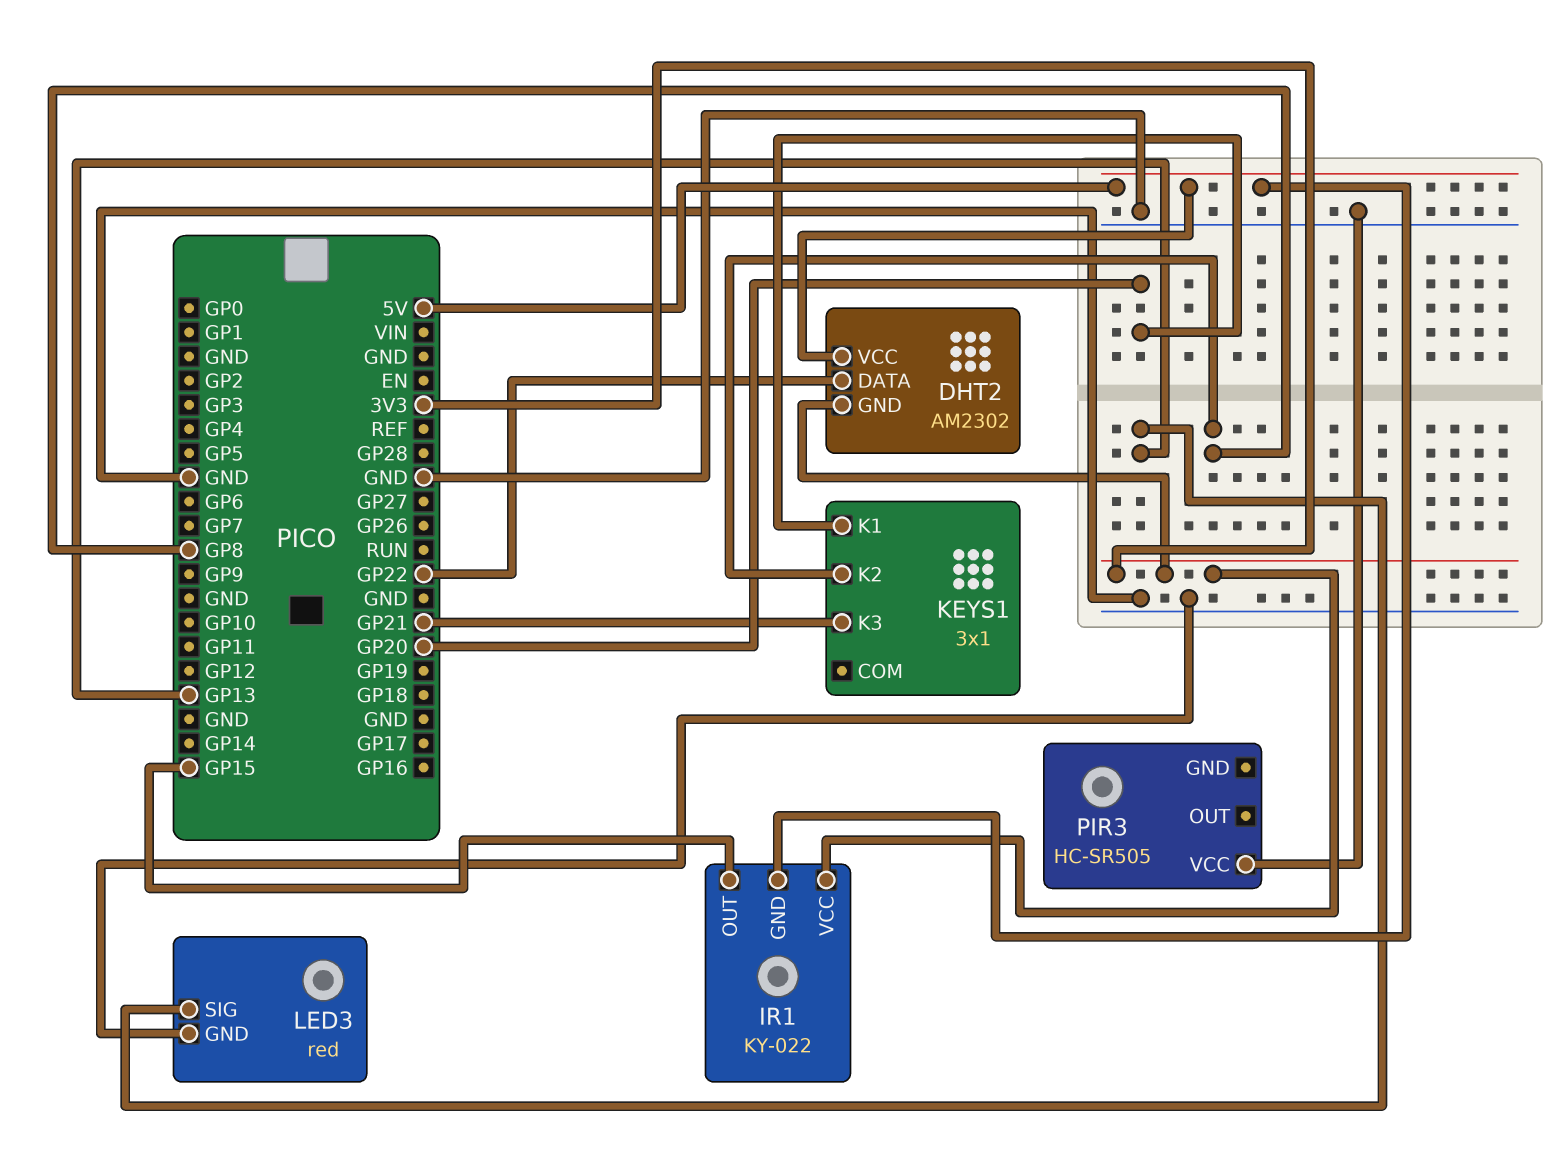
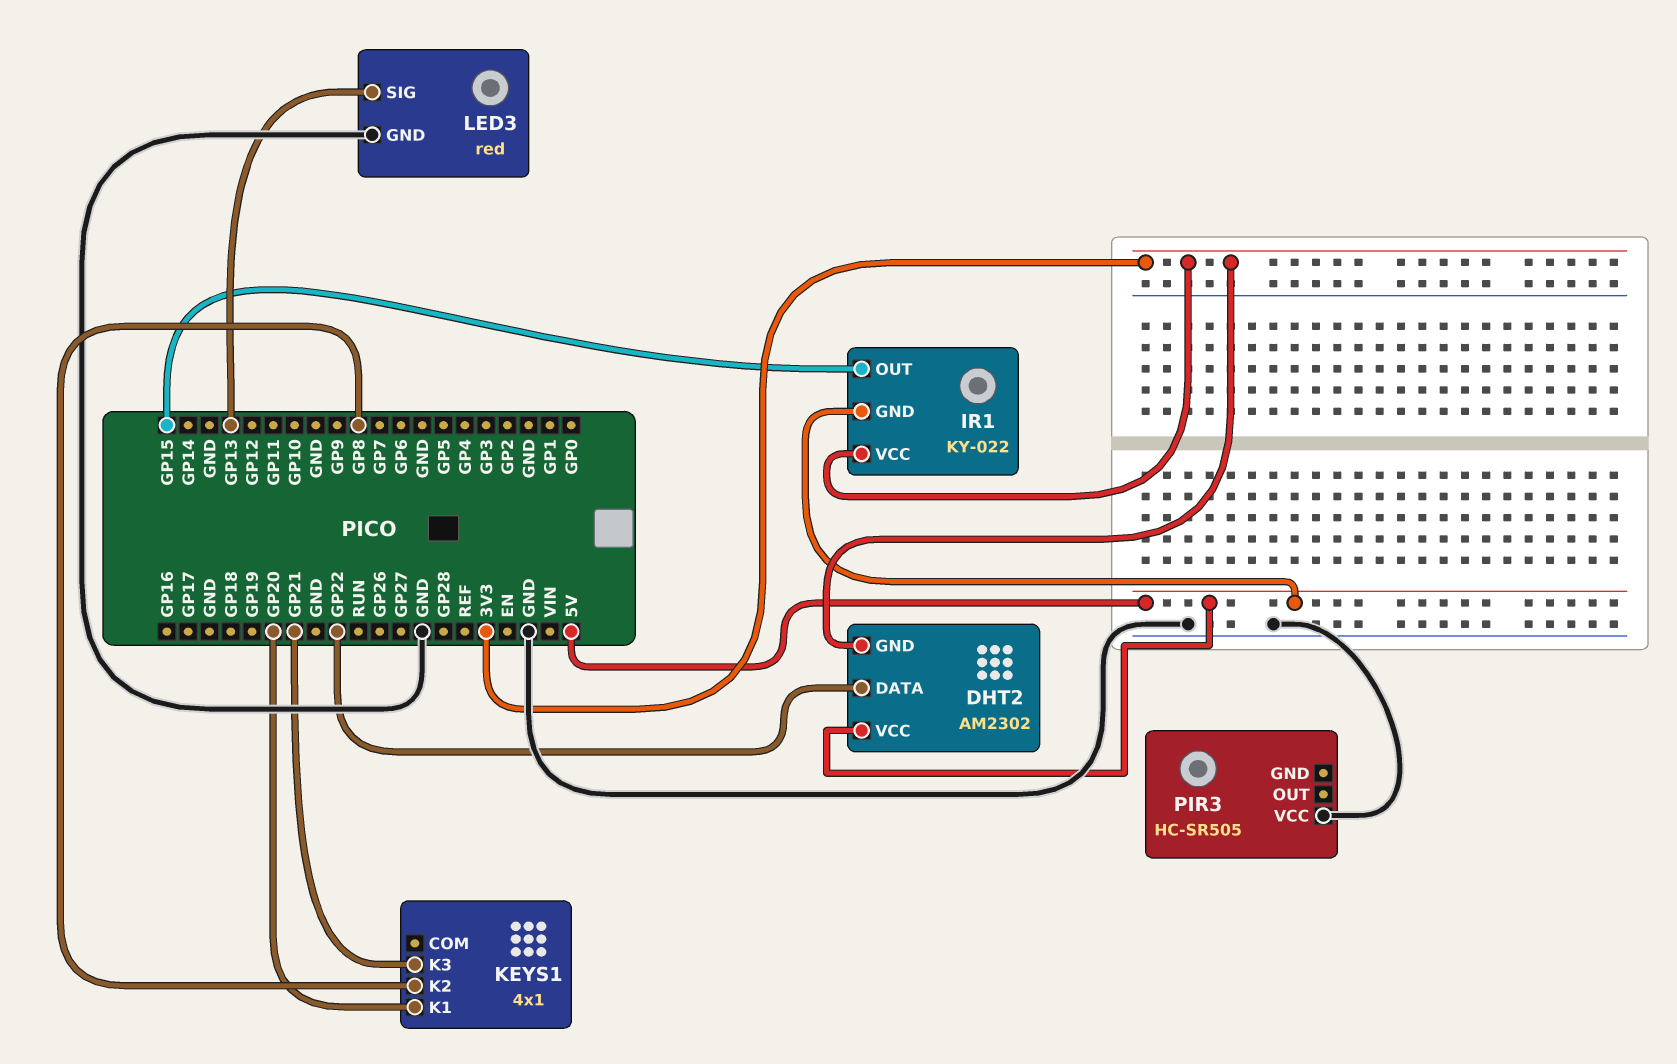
KEYS1: 3x1 -> 4x1

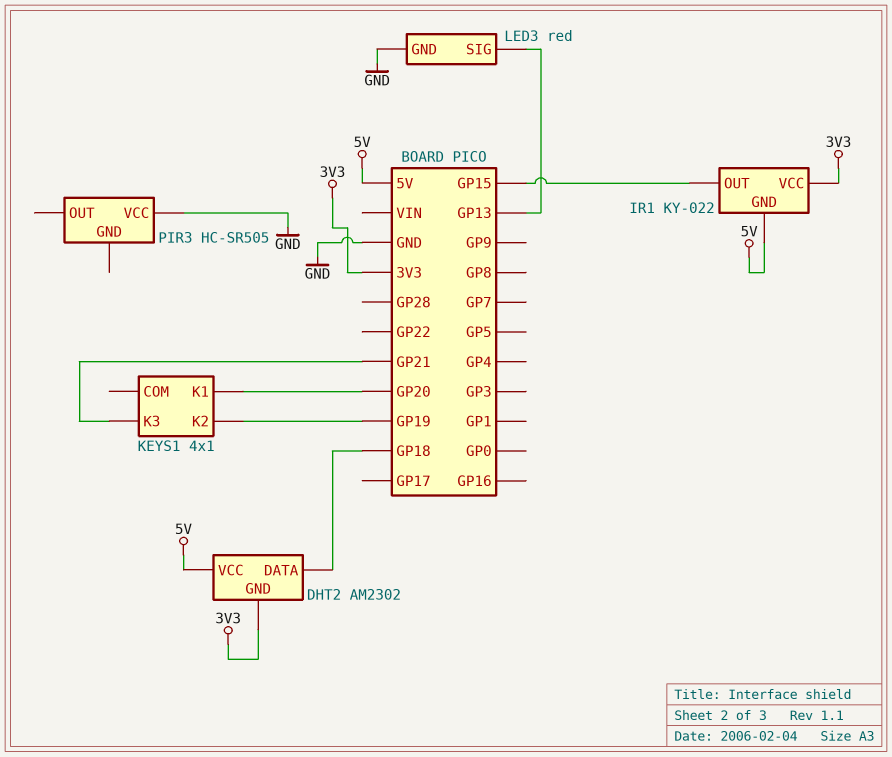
DHT2 pin DATA: GP22 -> GP18
KEYS1 pin K2: GP8 -> GP19

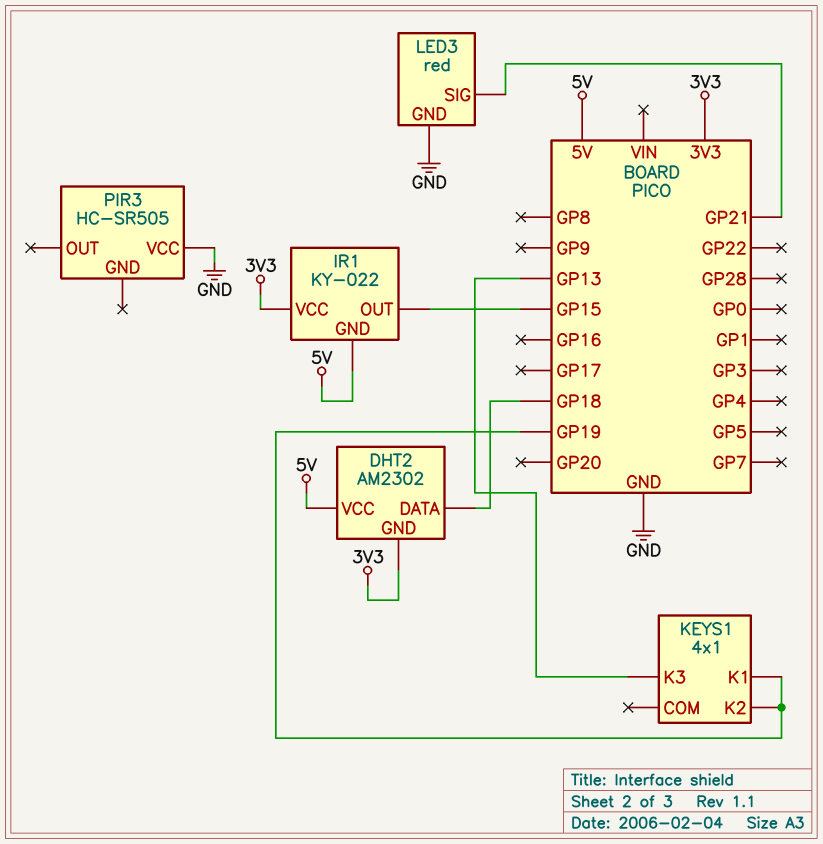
KEYS1 pin K1: GP20 -> GP19
KEYS1 pin K3: GP21 -> GP13
LED3 pin SIG: GP13 -> GP21

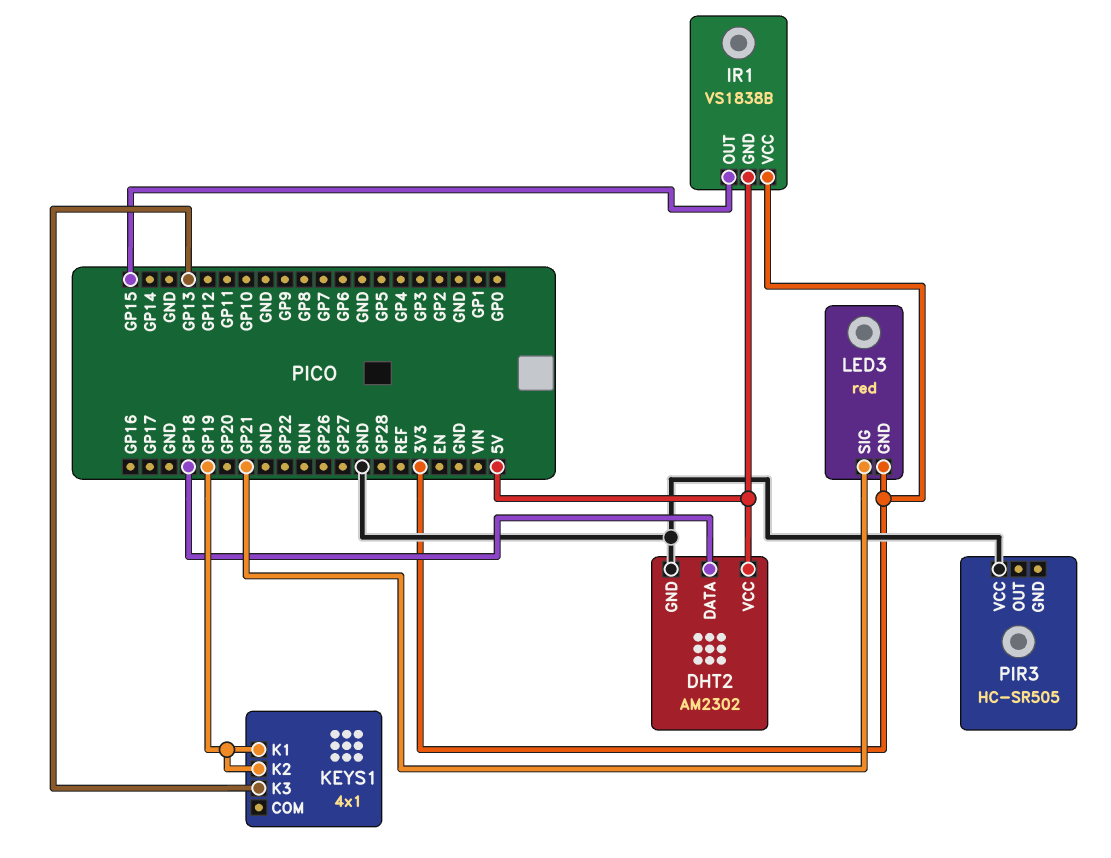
DHT2 pin GND: 3V3 -> GND
IR1: KY-022 -> VS1838B
LED3 pin GND: GND -> 3V3

